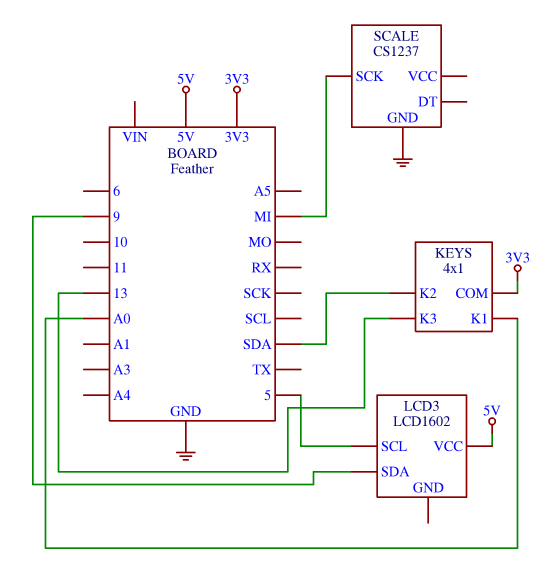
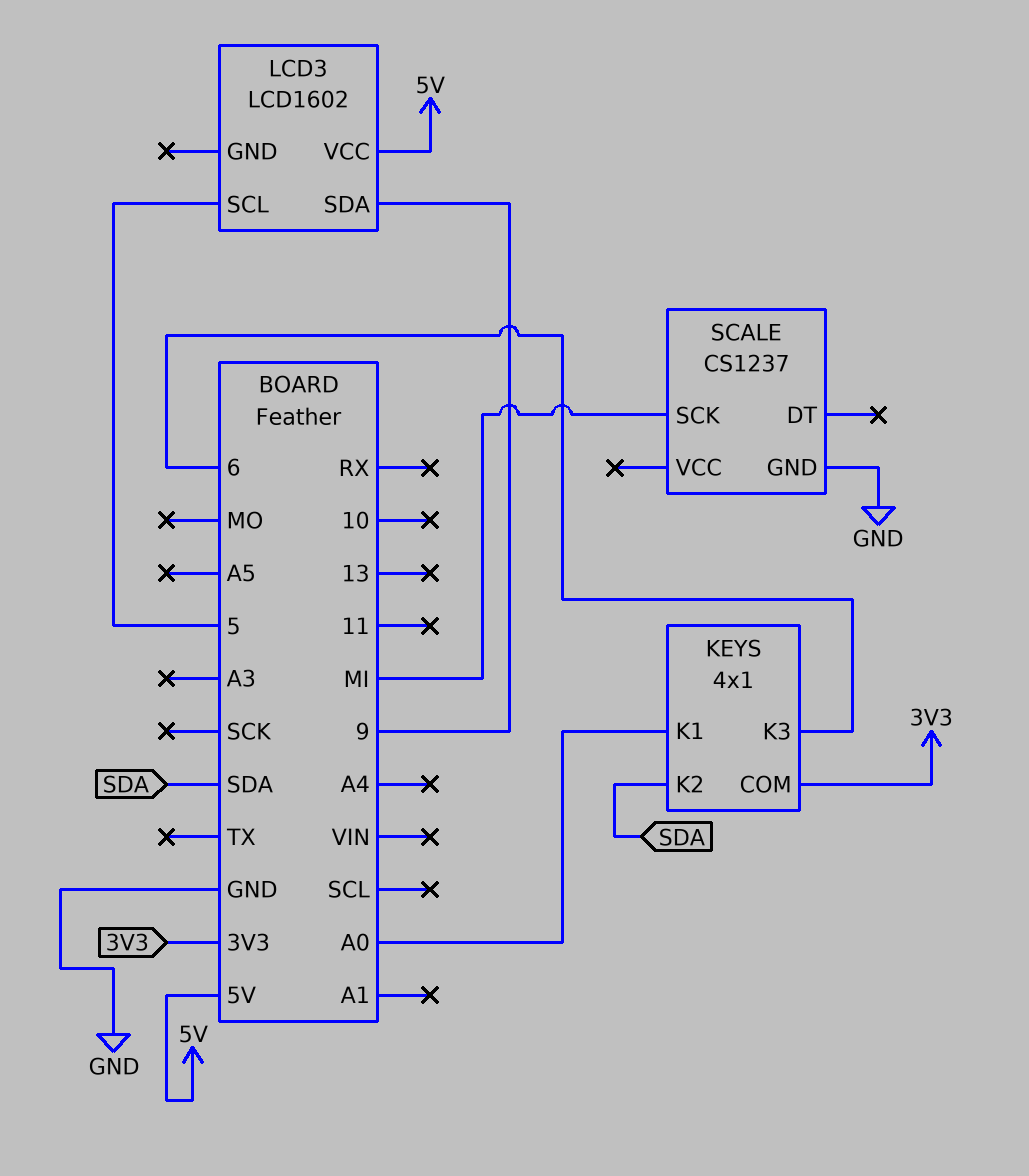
KEYS pin K3: 13 -> 6

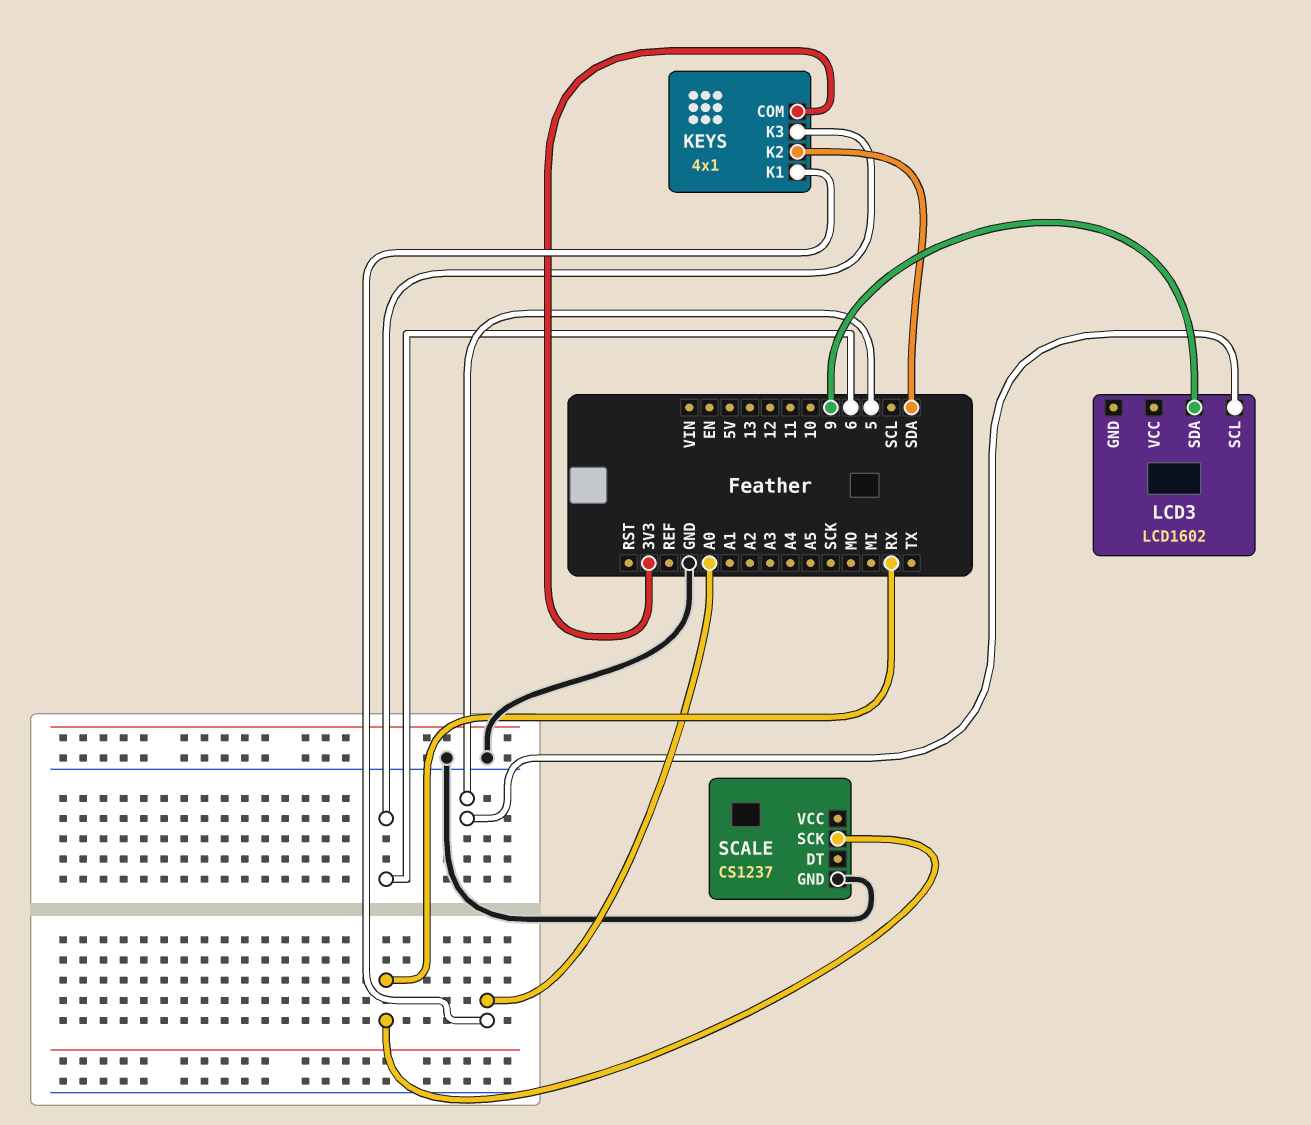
LCD3 pin VCC: 5V -> none
SCALE pin SCK: MI -> RX

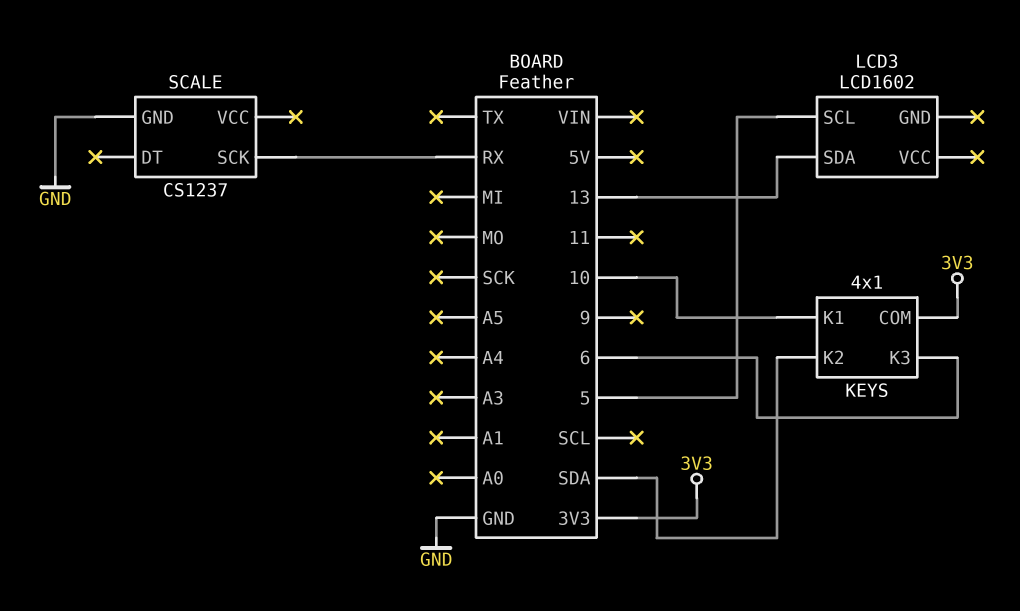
KEYS pin K1: A0 -> 10
LCD3 pin SDA: 9 -> 13

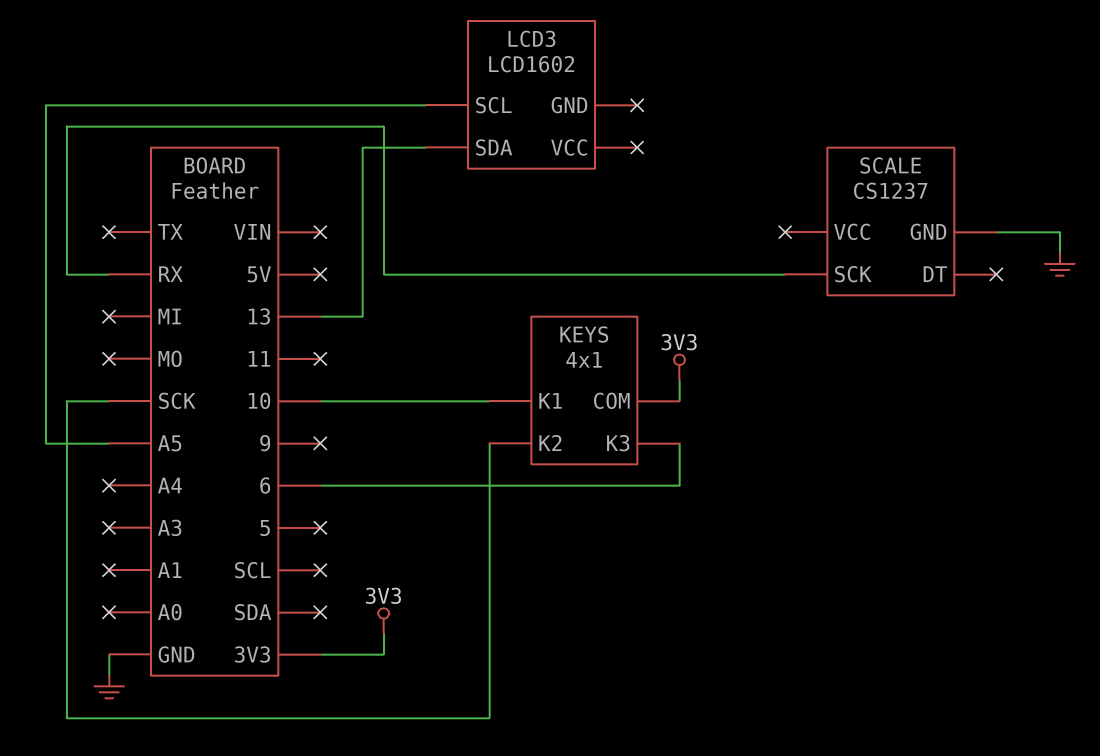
KEYS pin K2: SDA -> SCK
LCD3 pin SCL: 5 -> A5

